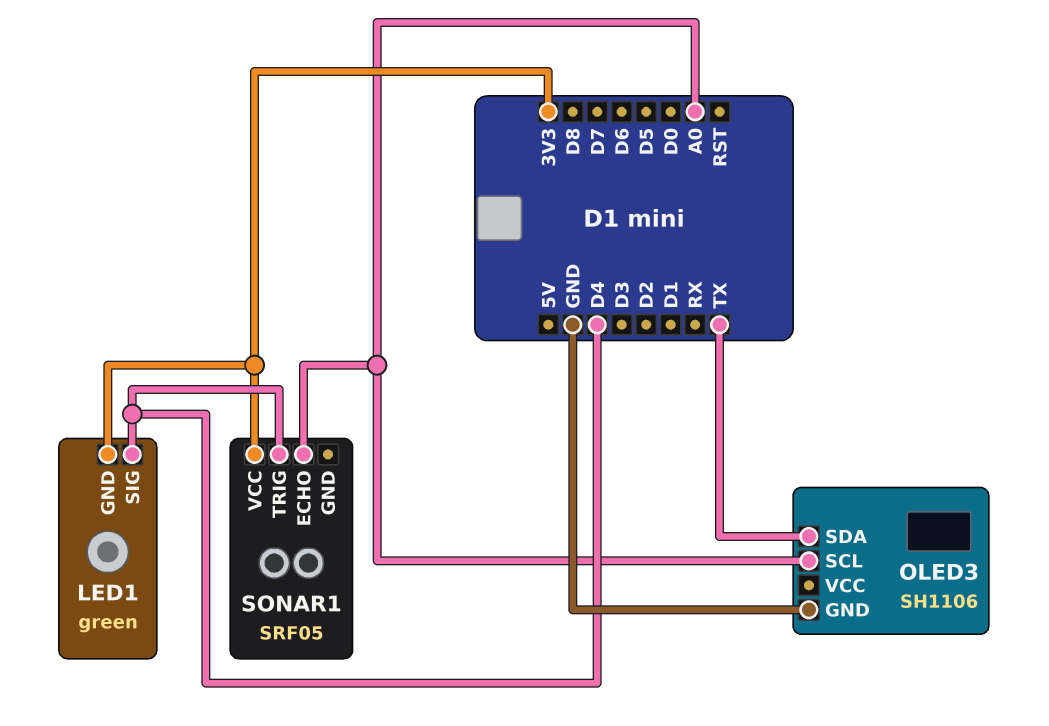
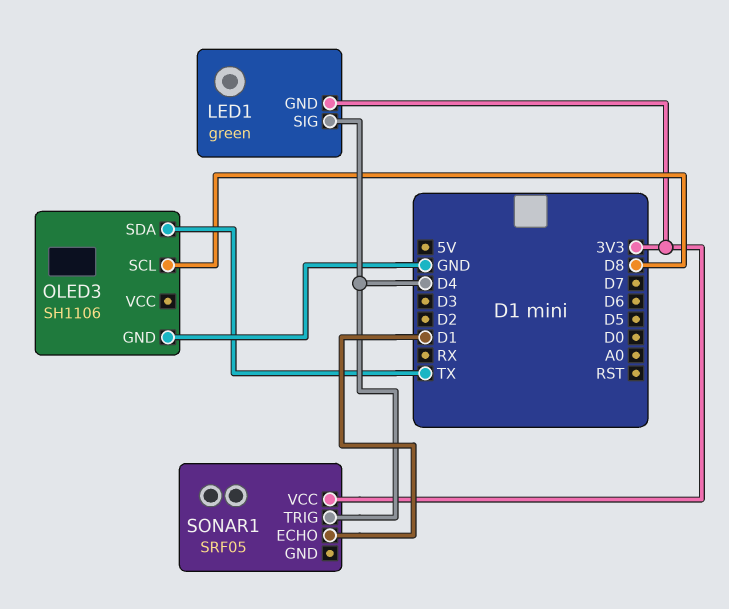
OLED3 pin SCL: A0 -> D8
SONAR1 pin ECHO: A0 -> D1

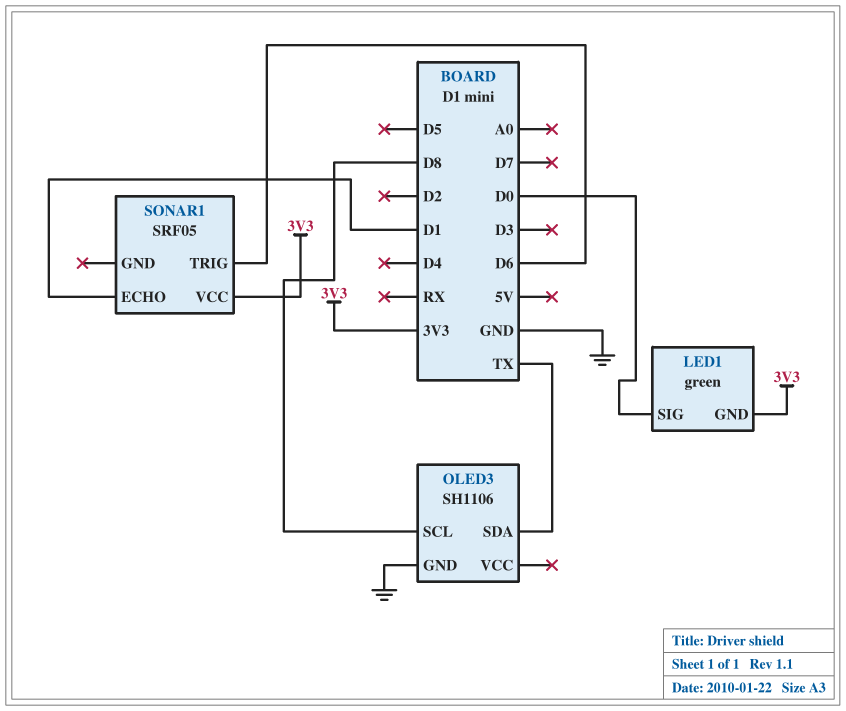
LED1 pin SIG: D4 -> D0
SONAR1 pin TRIG: D4 -> D6

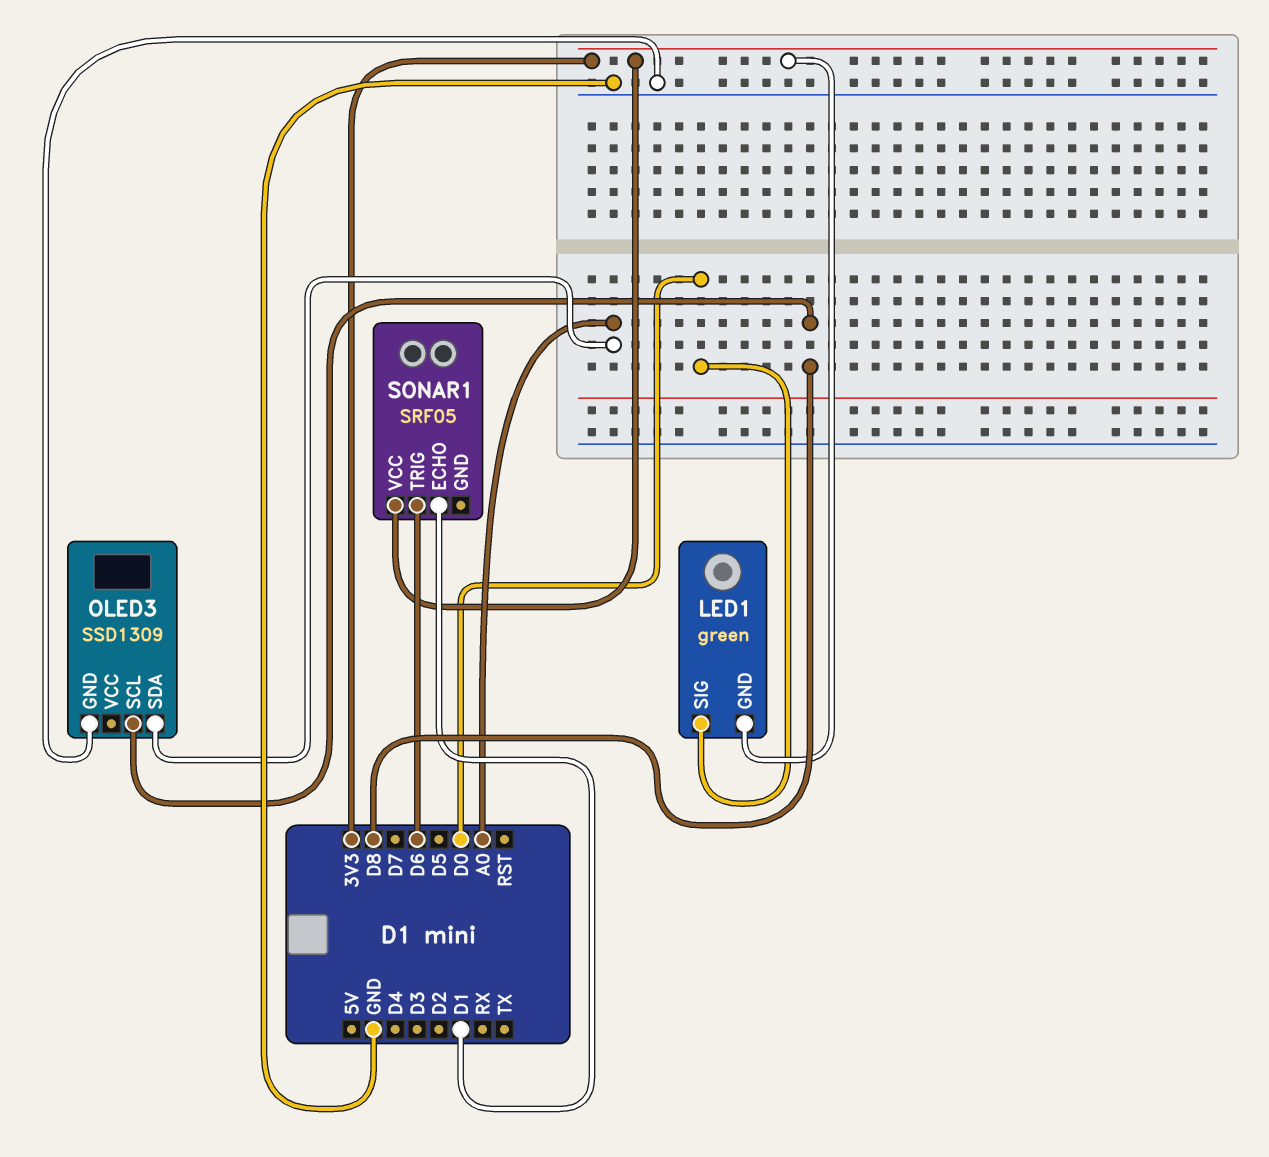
OLED3: SH1106 -> SSD1309
OLED3 pin SDA: TX -> A0

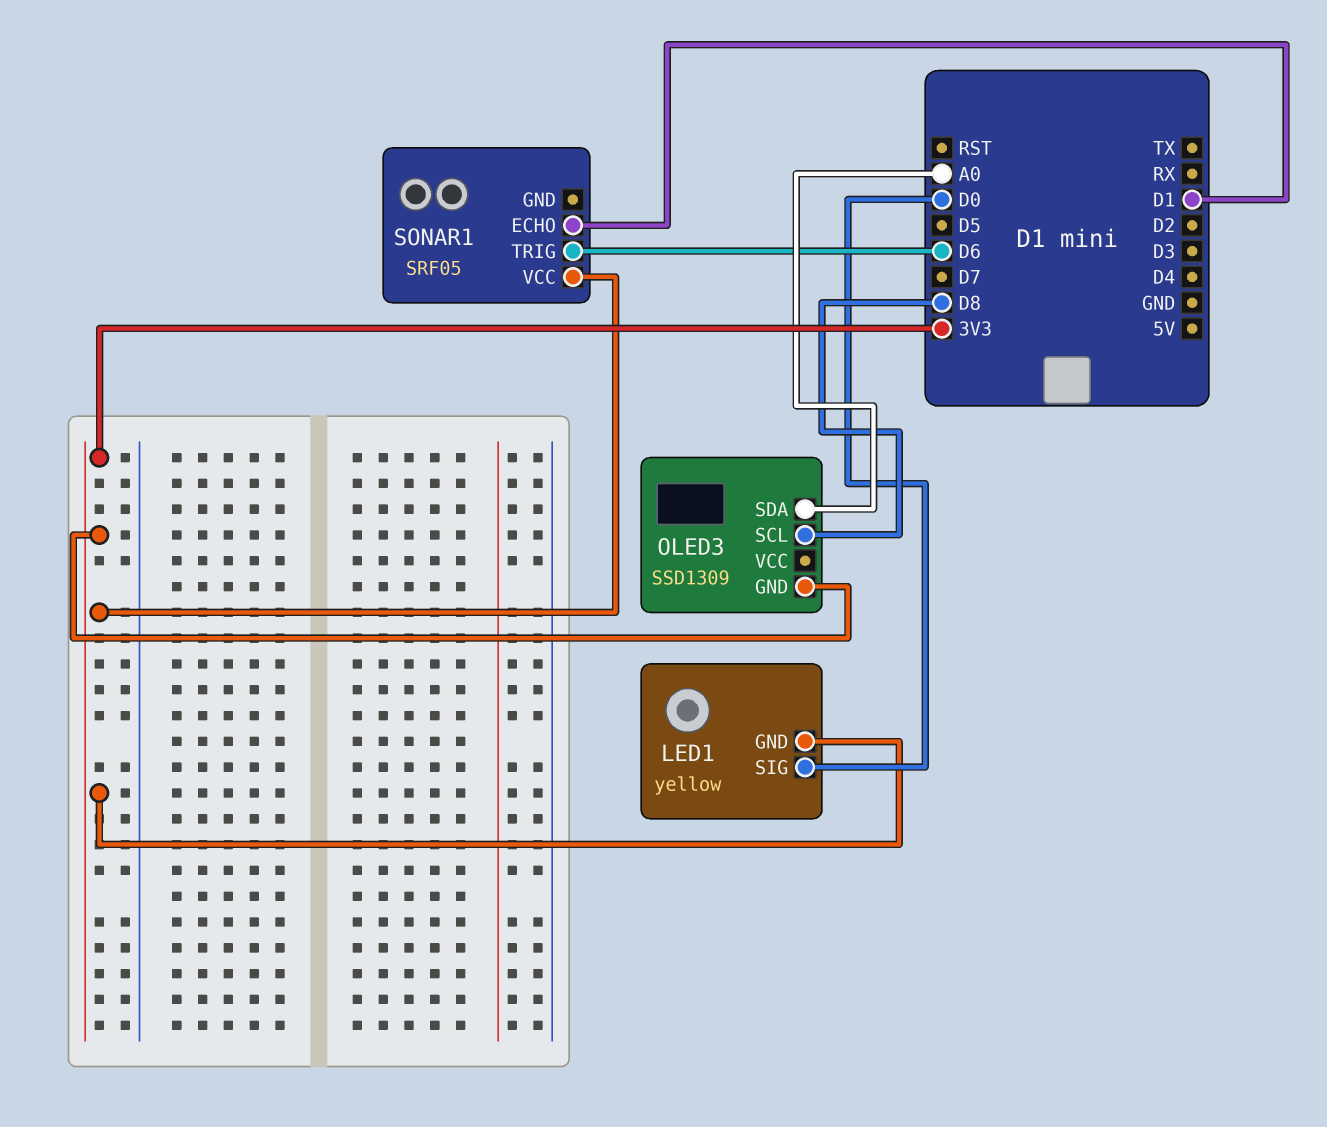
LED1: green -> yellow
OLED3 pin GND: GND -> 3V3

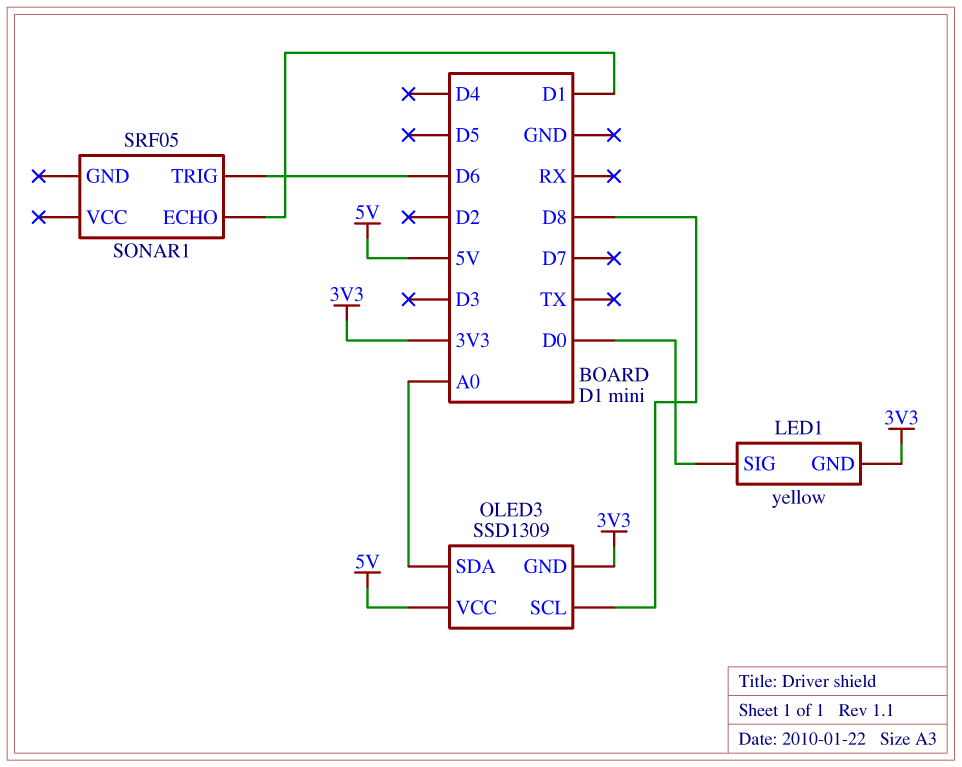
OLED3 pin VCC: none -> 5V
SONAR1 pin VCC: 3V3 -> none

